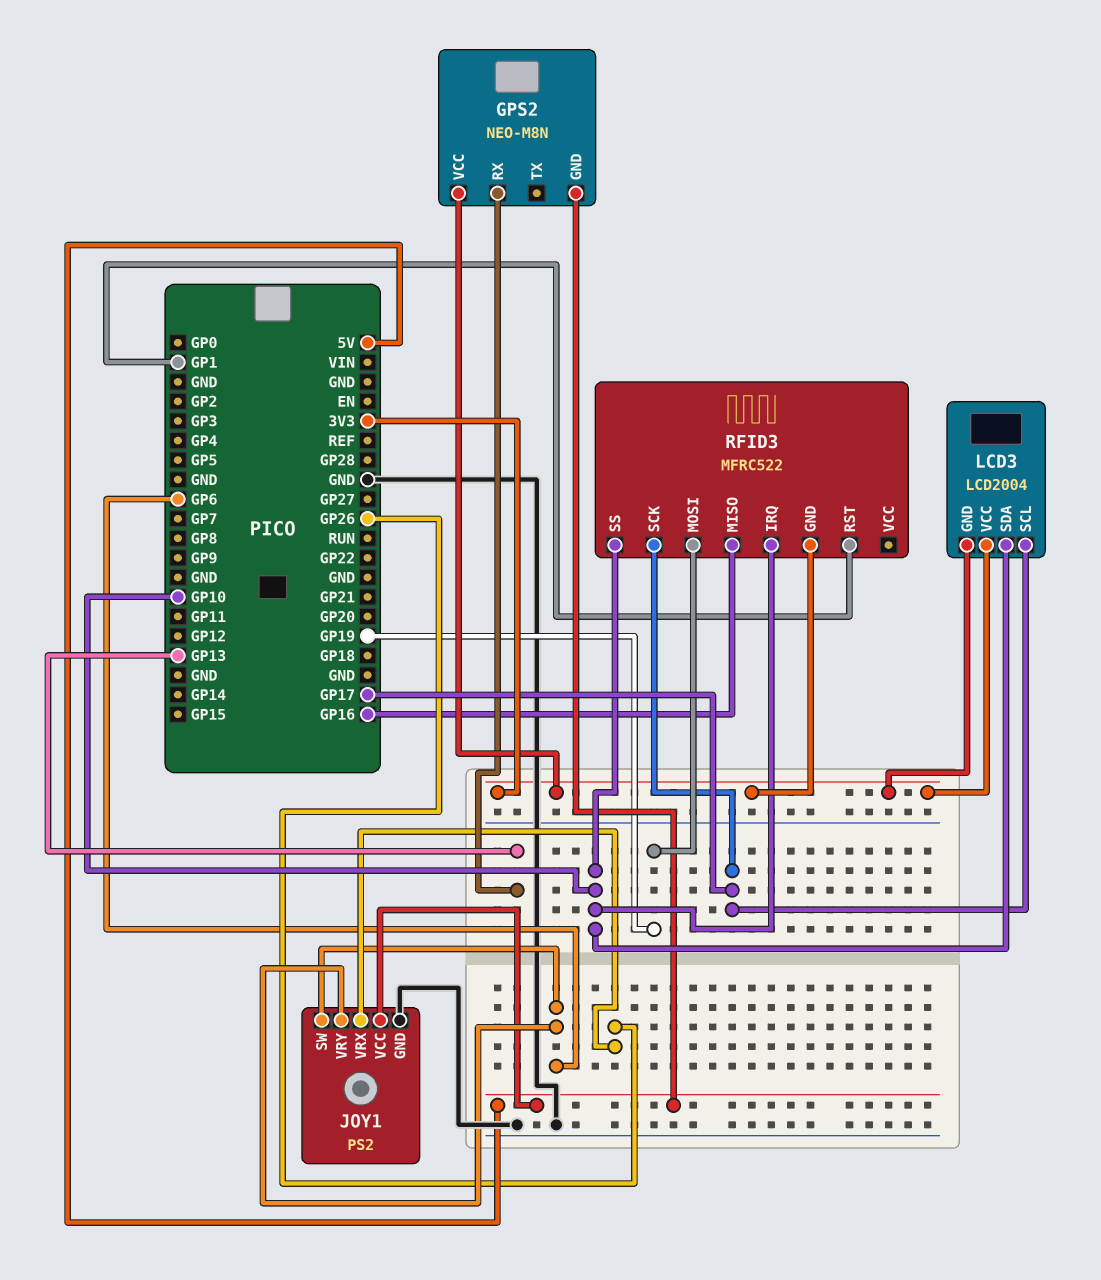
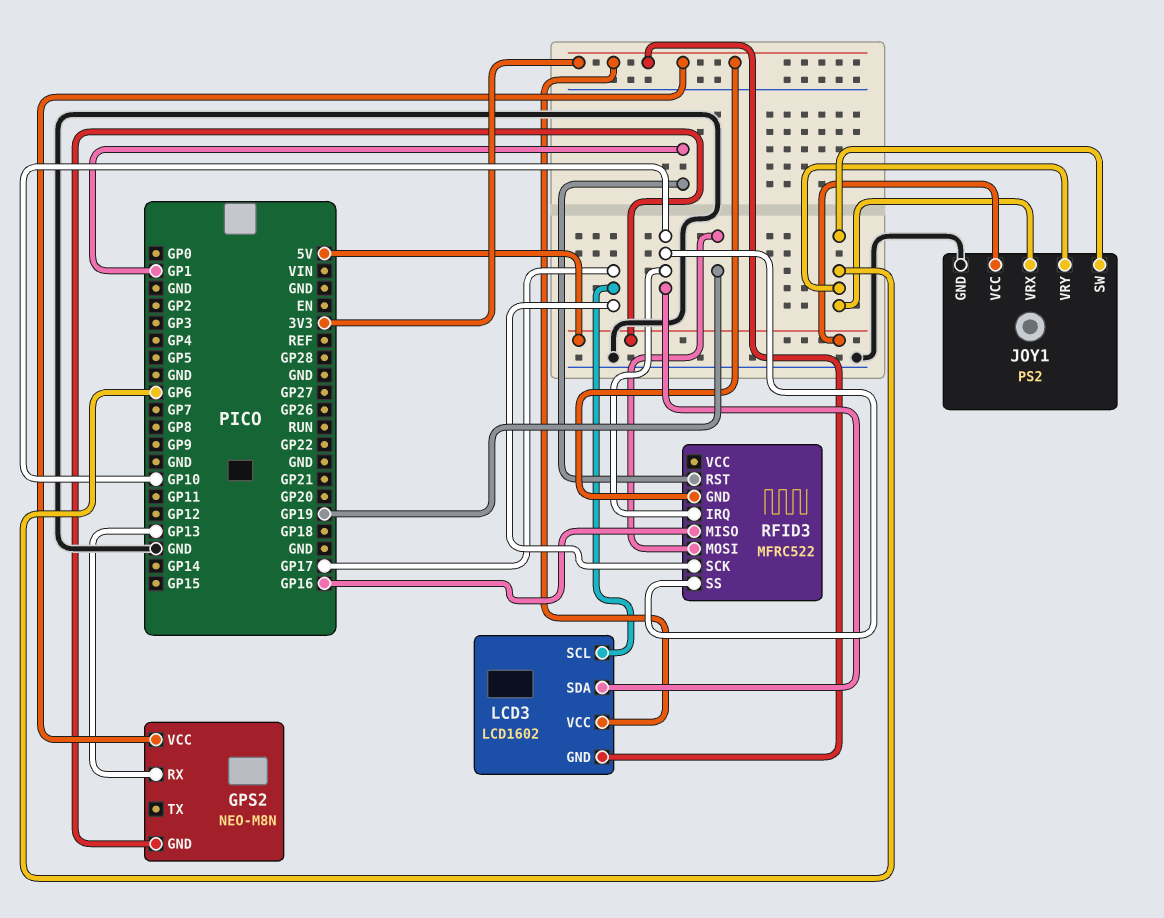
JOY1 pin VRX: GP26 -> GP6
LCD3: LCD2004 -> LCD1602

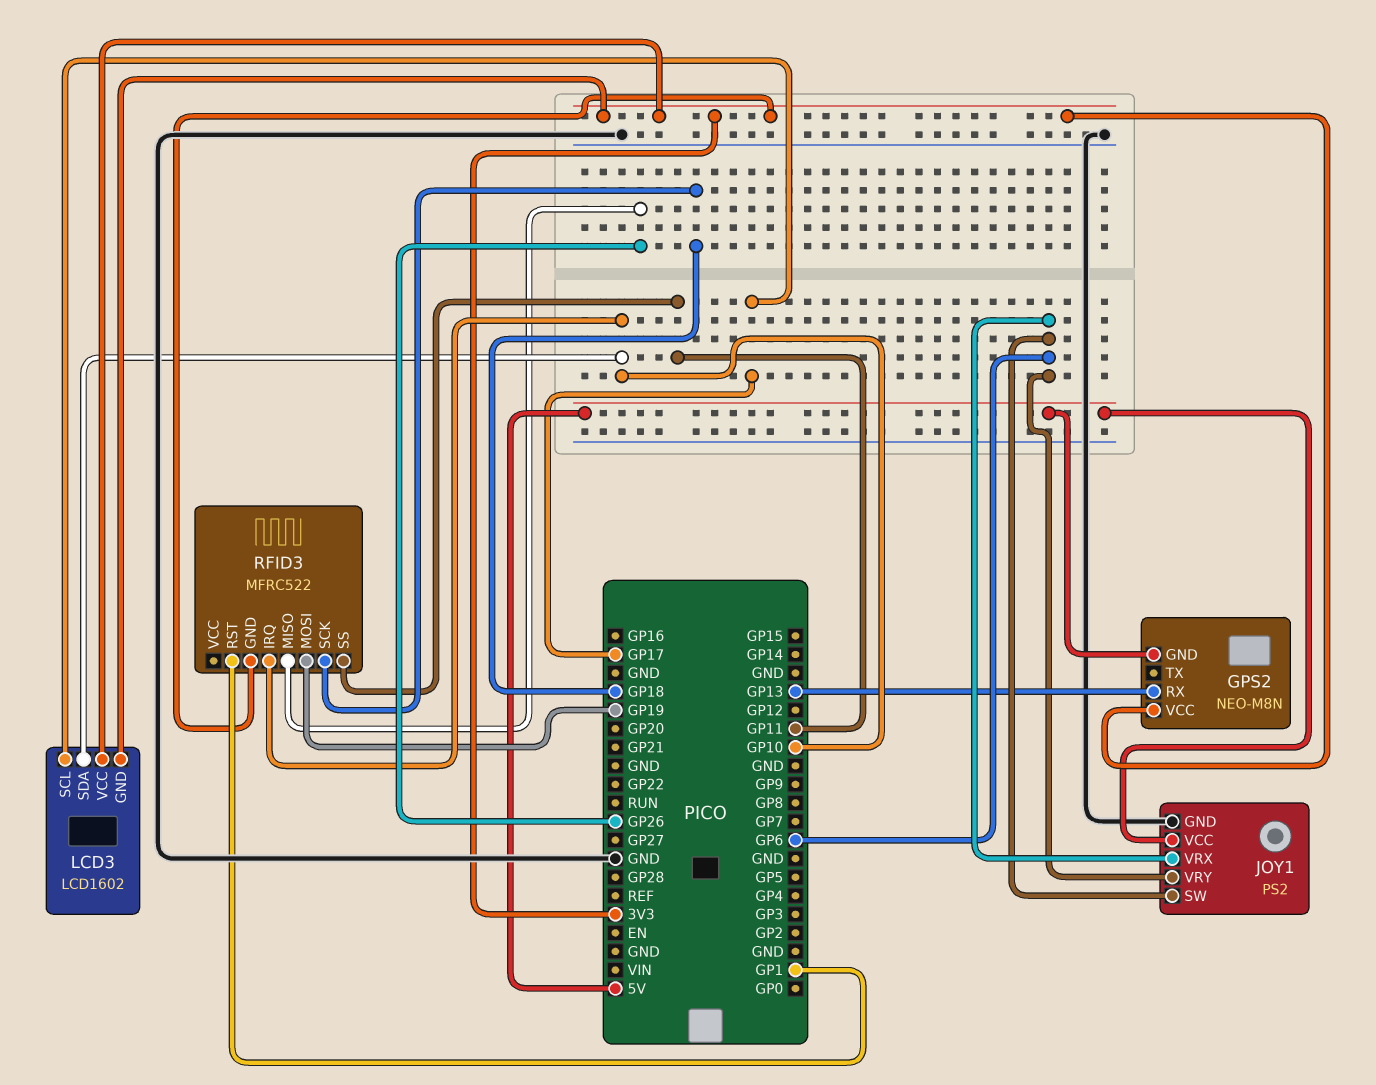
RFID3 pin MISO: GP16 -> GP26
RFID3 pin SCK: GP17 -> GP18
RFID3 pin SS: GP10 -> GP11

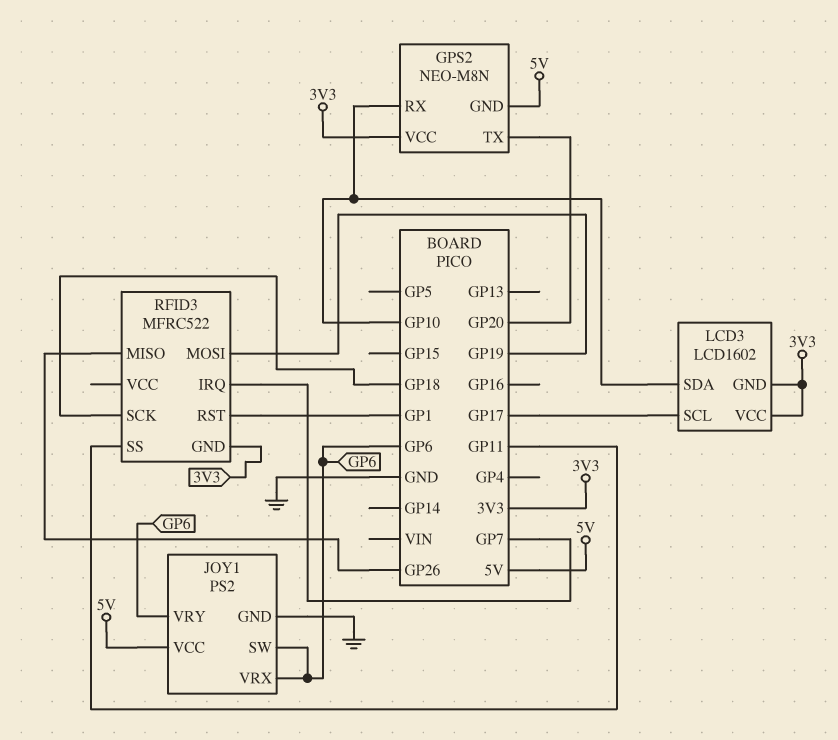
GPS2 pin RX: GP13 -> GP10
GPS2 pin TX: none -> GP20
RFID3 pin IRQ: GP10 -> GP7

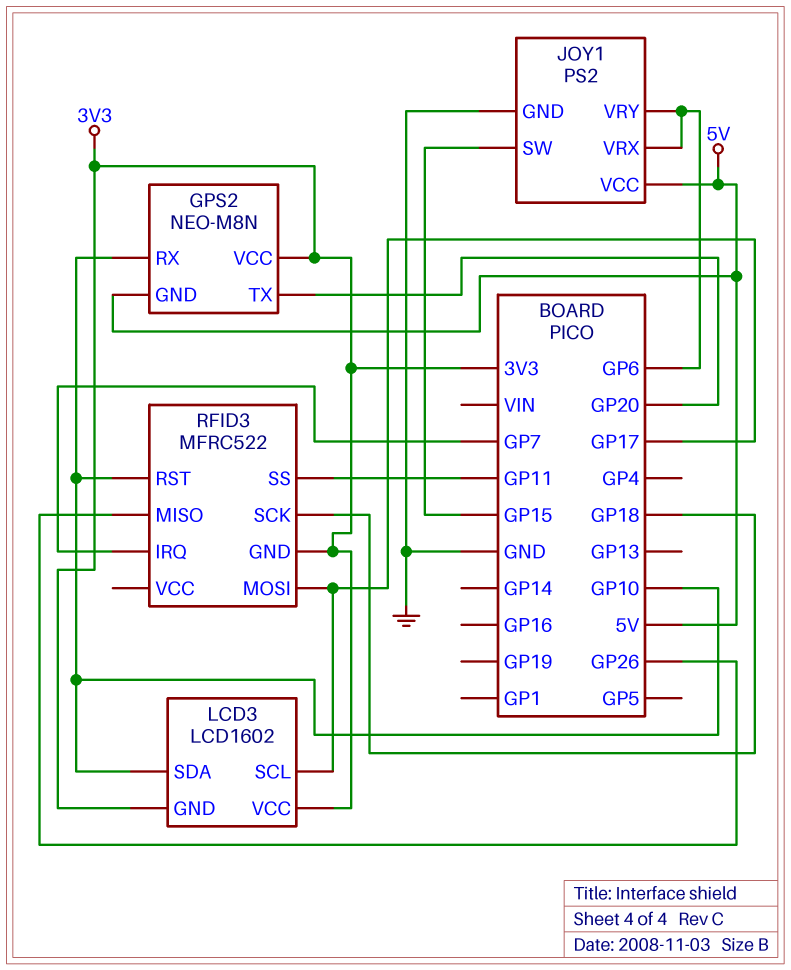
JOY1 pin SW: GP6 -> GP15
RFID3 pin MOSI: GP19 -> GP17
RFID3 pin RST: GP1 -> GP10

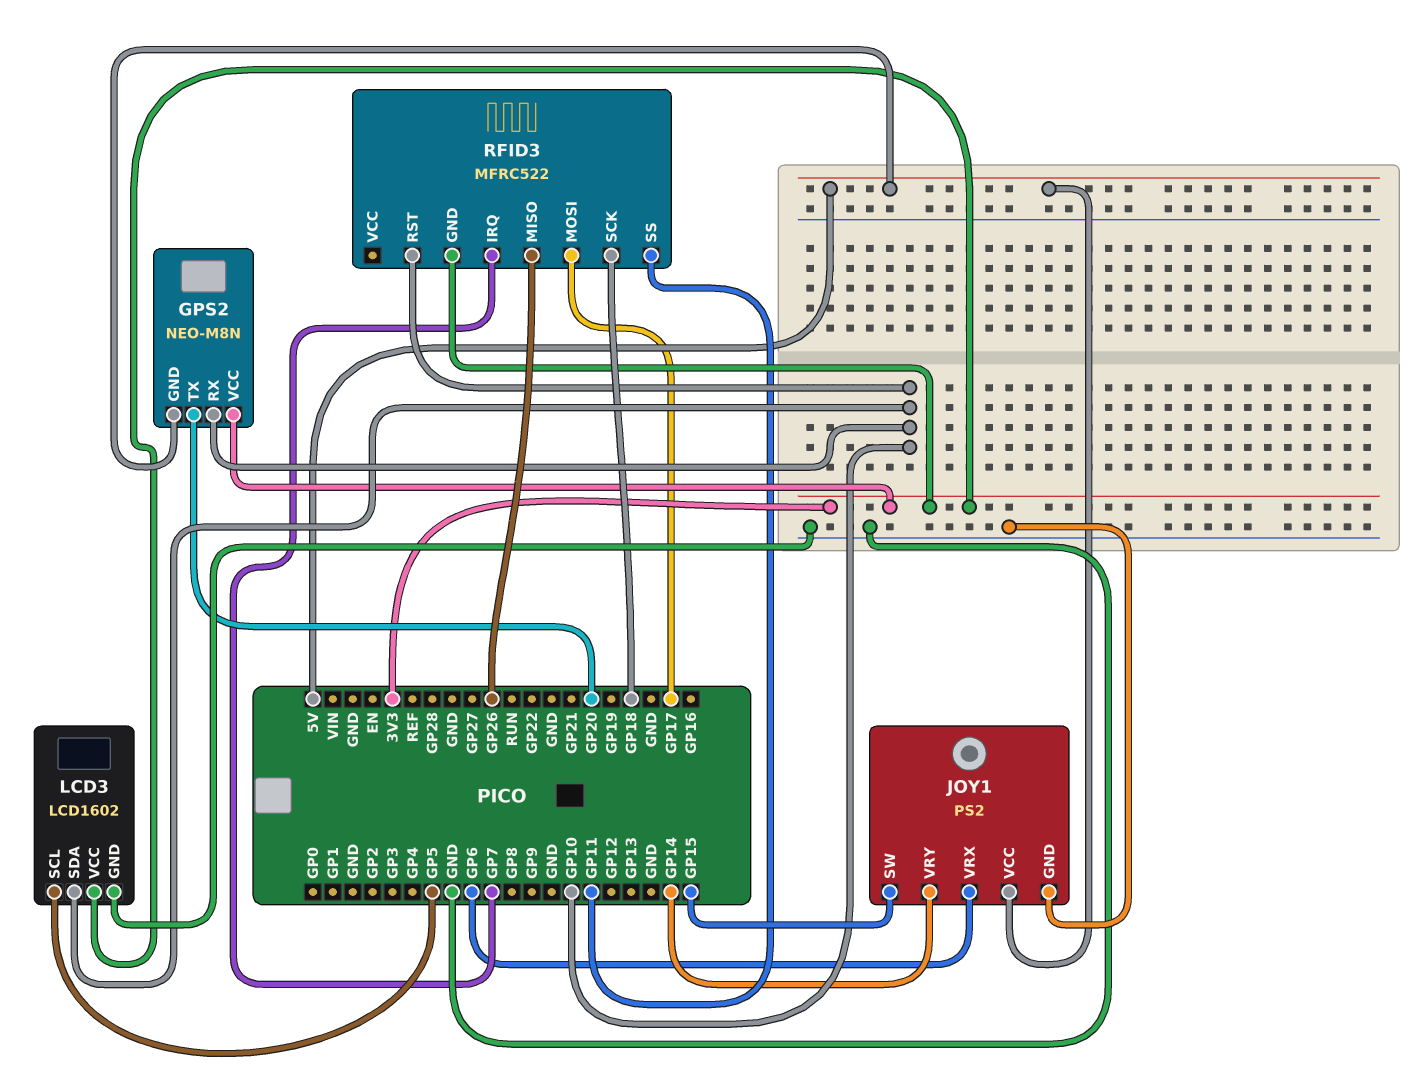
JOY1 pin VRY: GP6 -> GP14
LCD3 pin GND: 3V3 -> GND
LCD3 pin SCL: GP17 -> GP5

